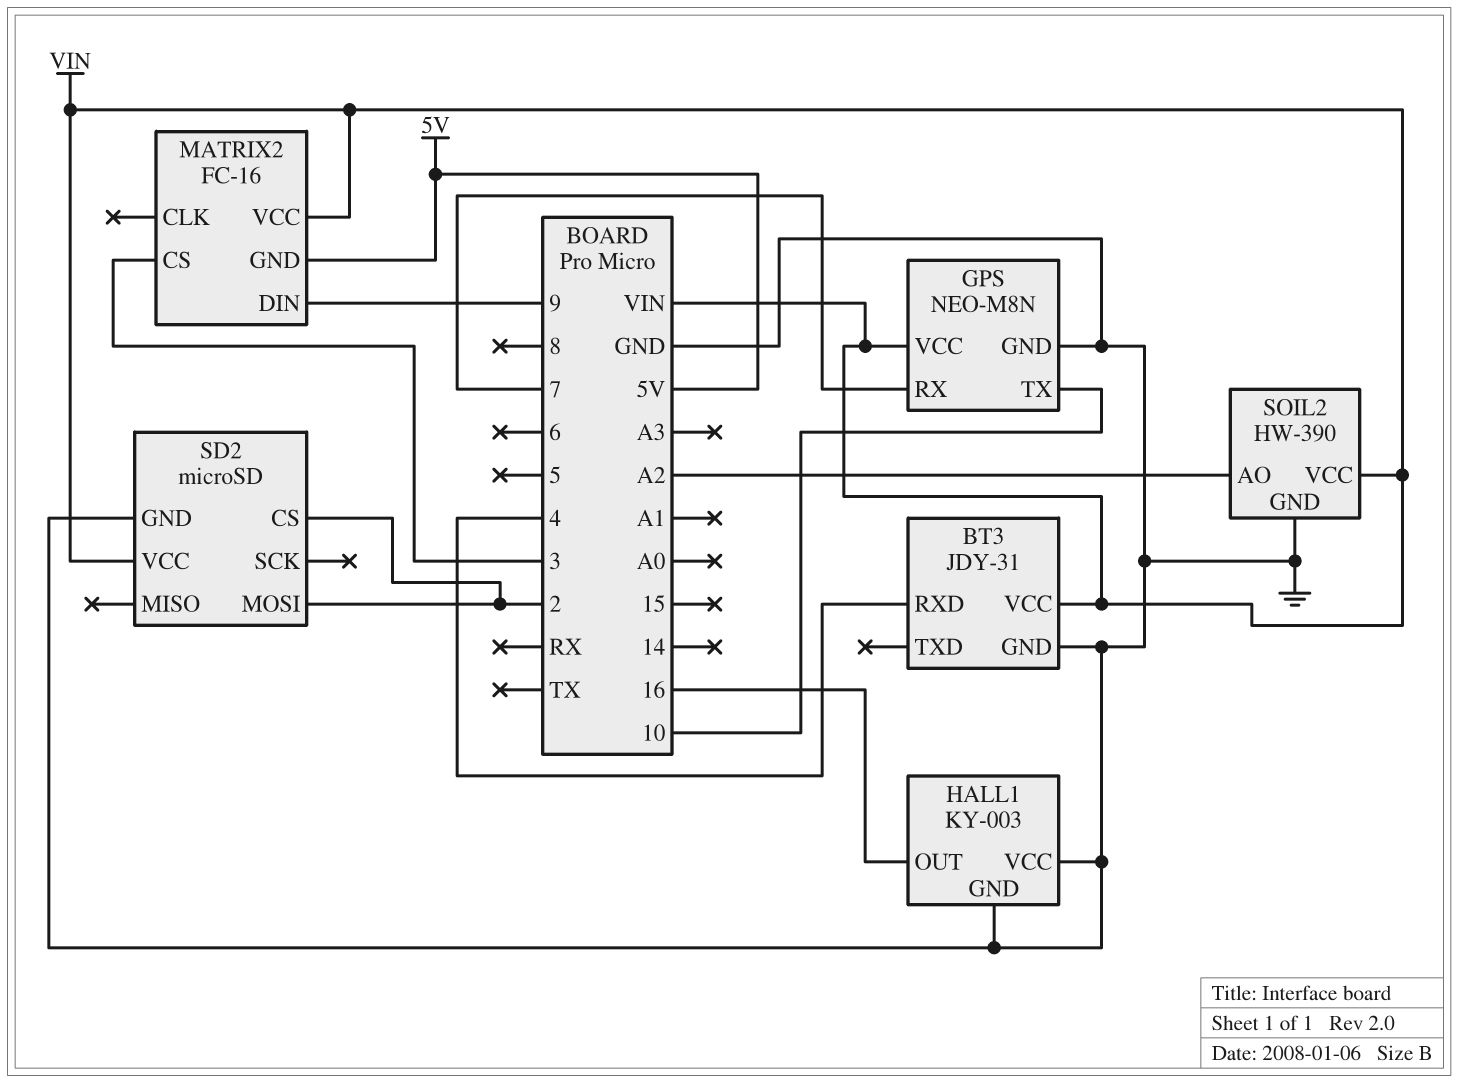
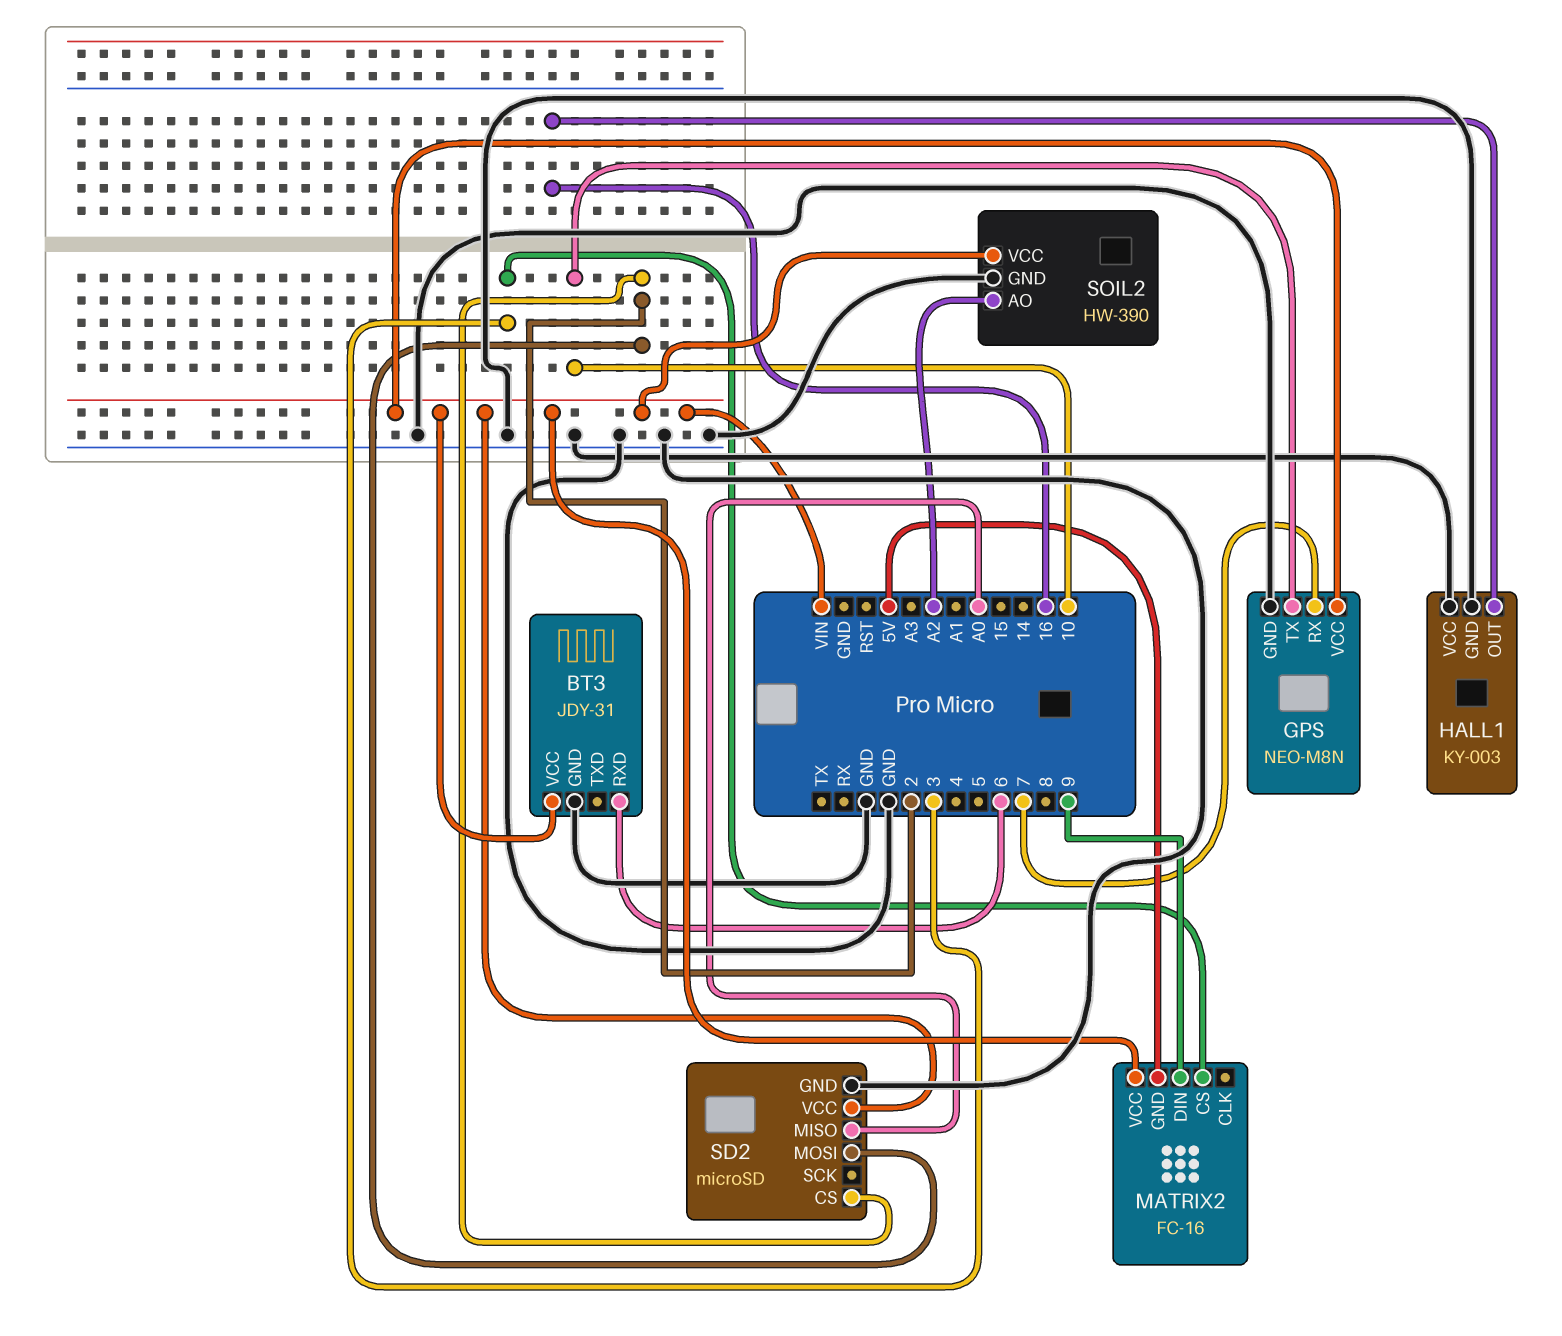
BT3 pin RXD: 4 -> 6
SD2 pin MISO: none -> A0

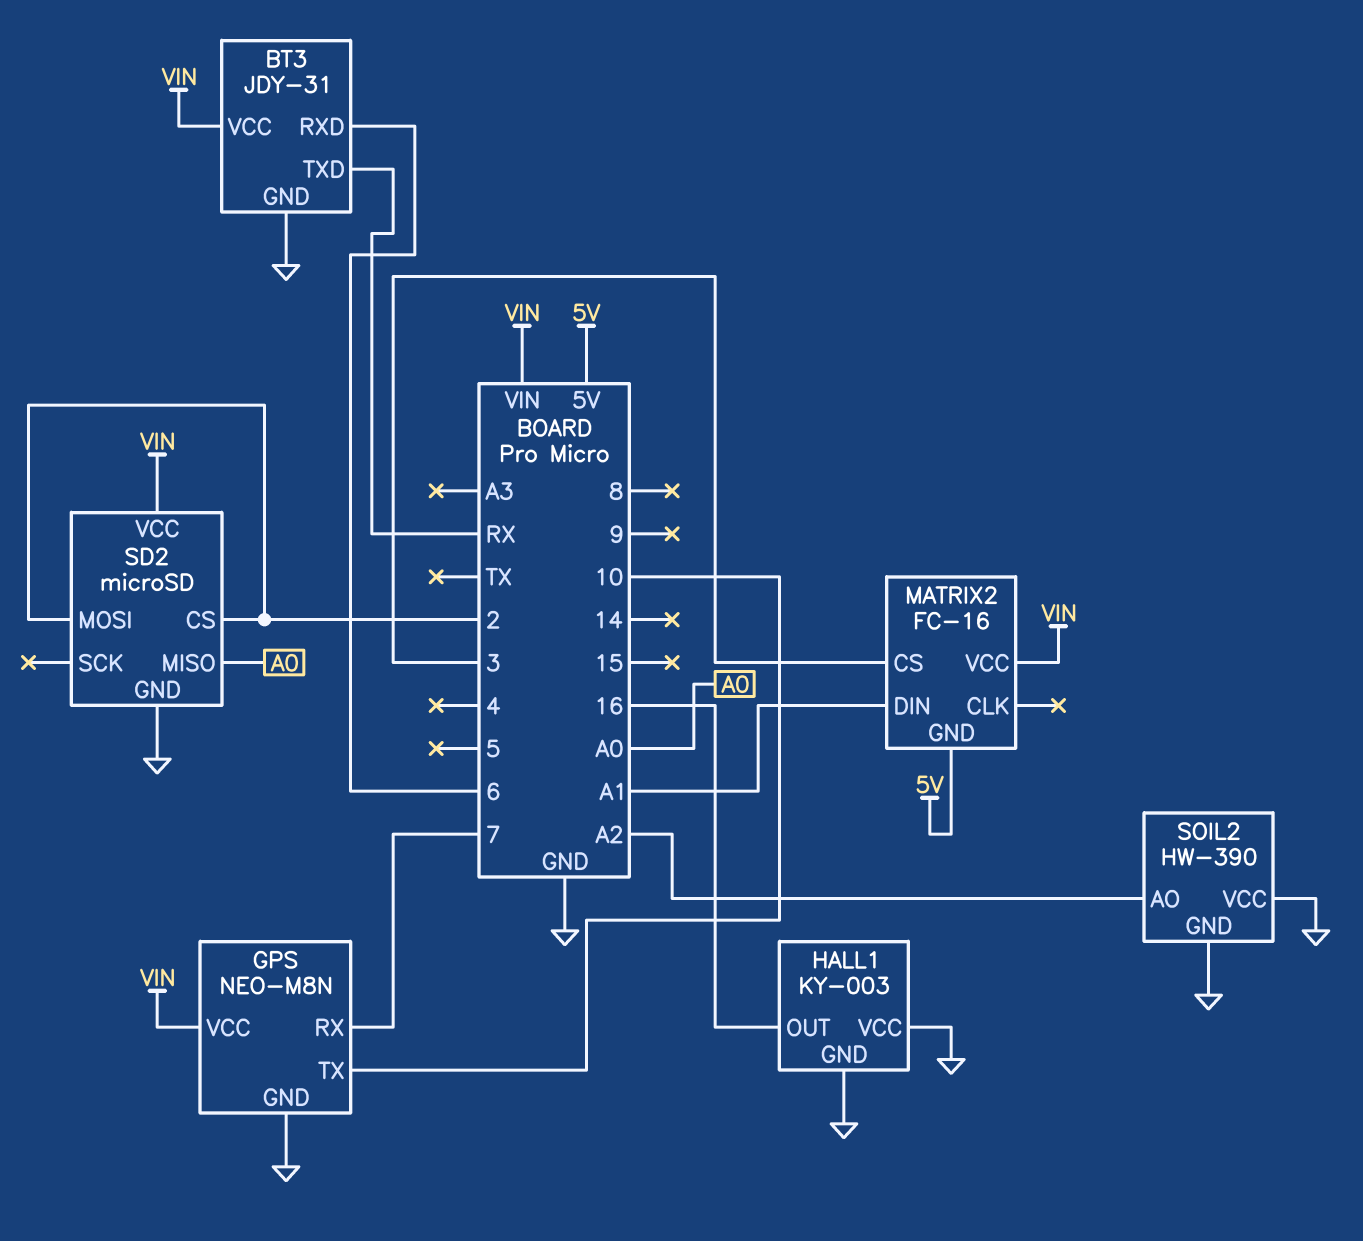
BT3 pin TXD: none -> RX
MATRIX2 pin DIN: 9 -> A1
SOIL2 pin VCC: VIN -> GND

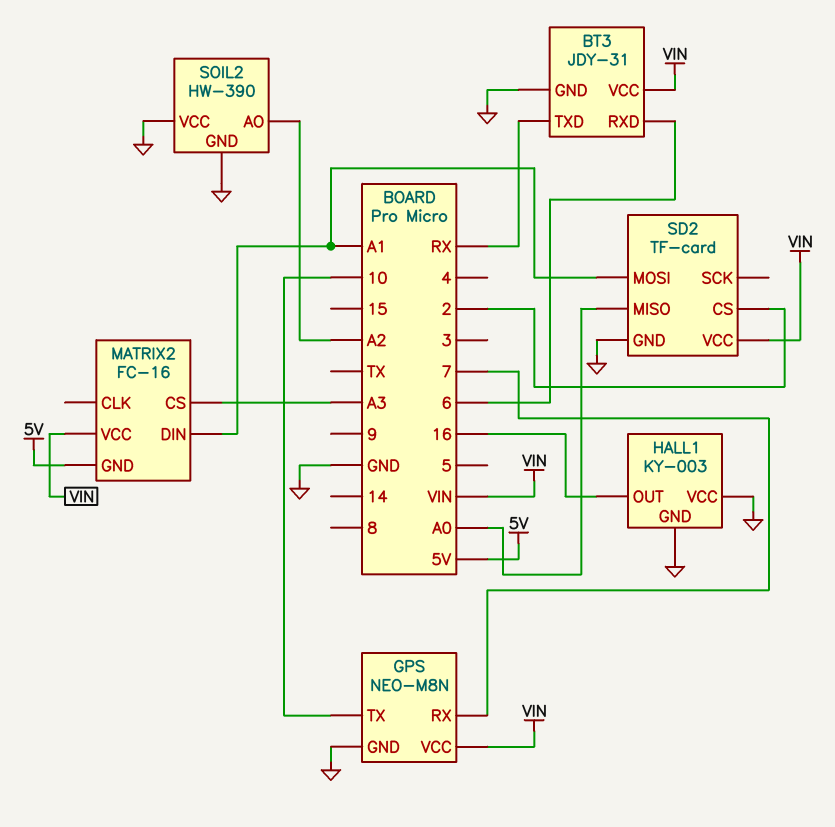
MATRIX2 pin CS: 3 -> A3
SD2: microSD -> TF-card
SD2 pin MOSI: 2 -> A1

